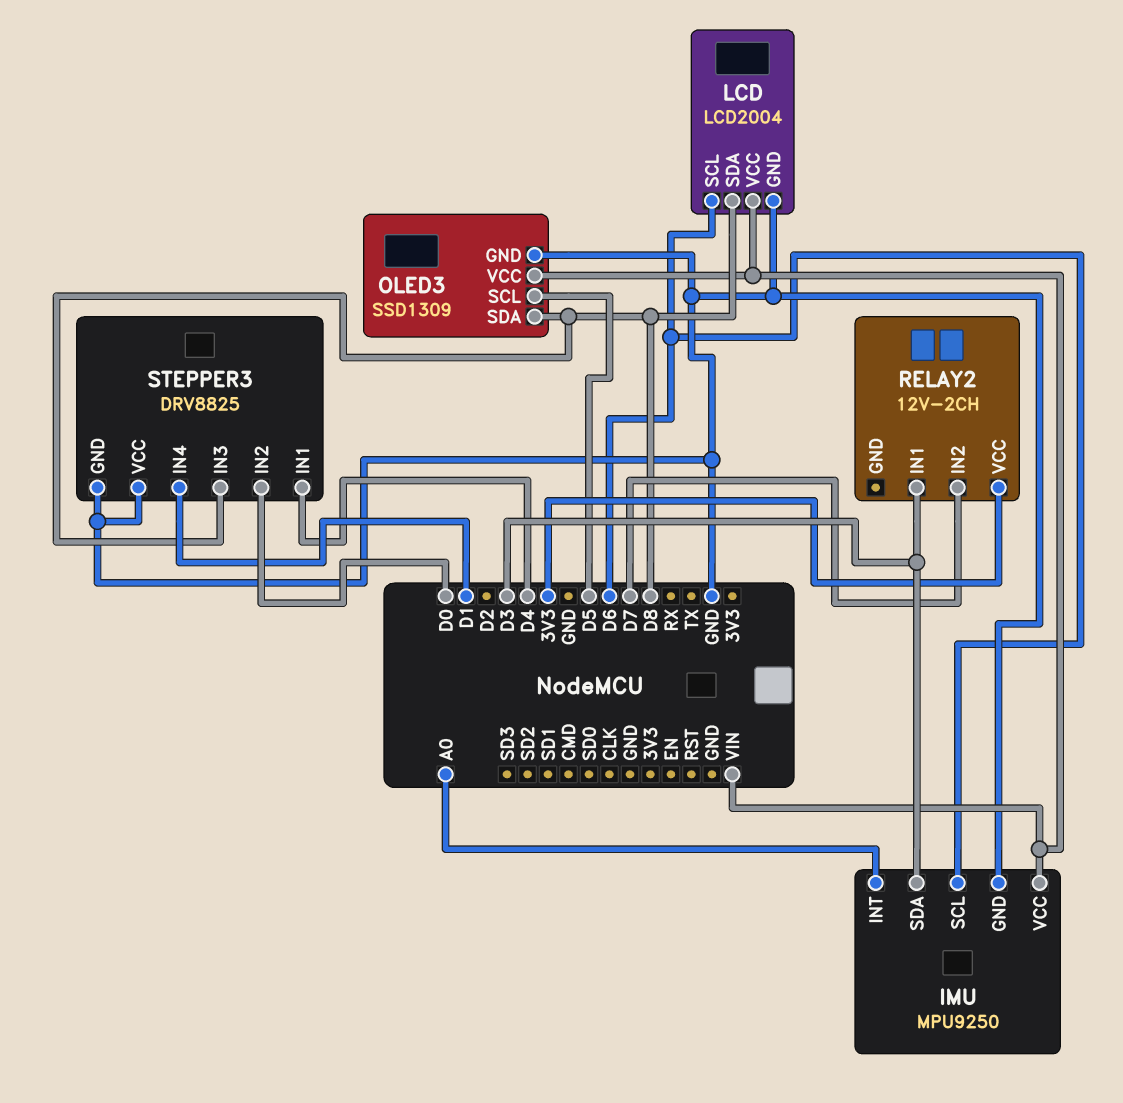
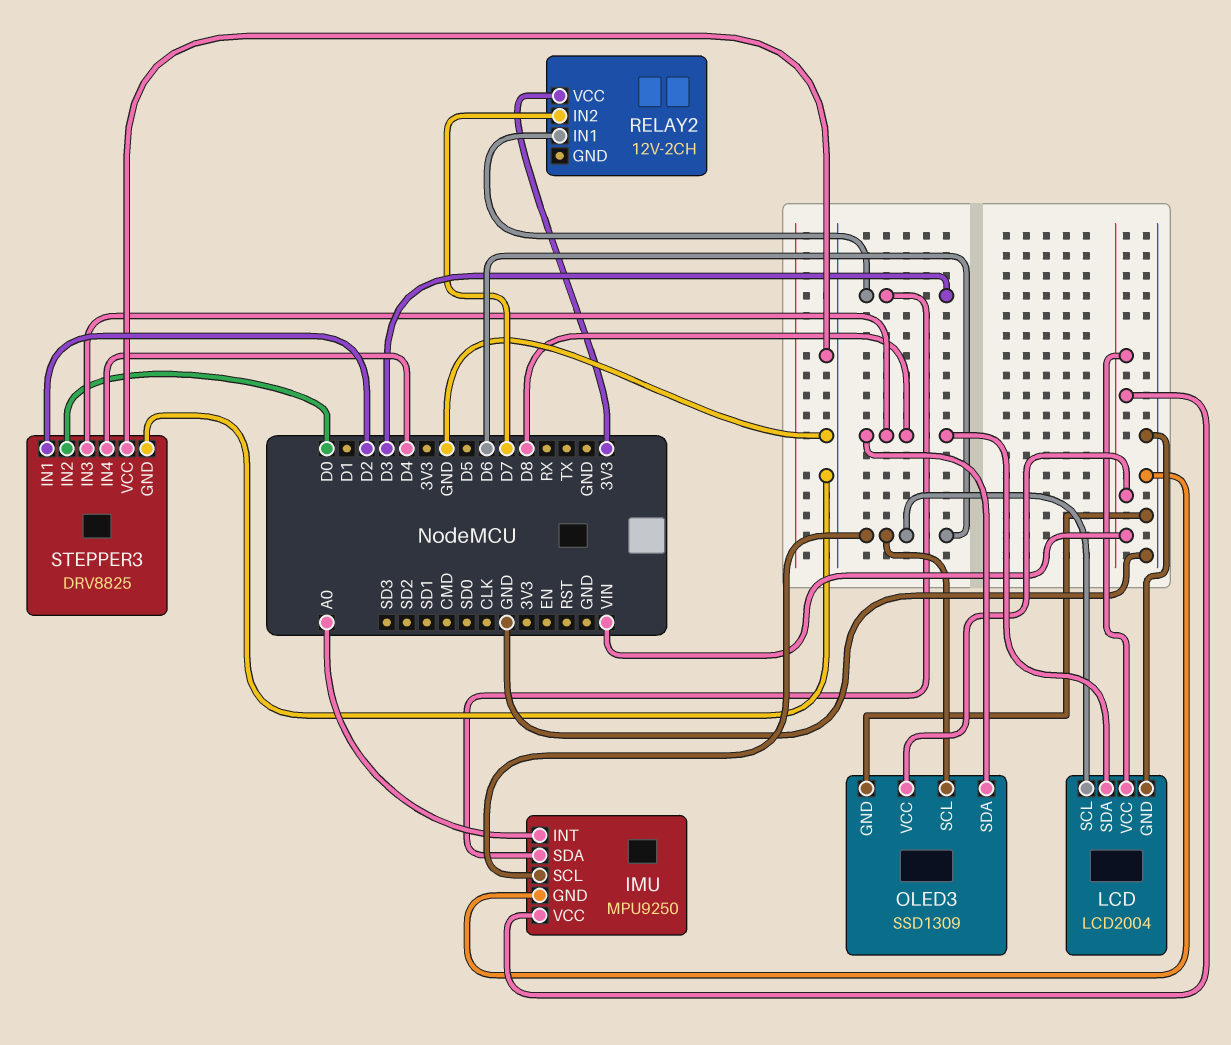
OLED3 pin SCL: D5 -> D6
STEPPER3 pin IN1: D4 -> D2
STEPPER3 pin IN4: D1 -> D4

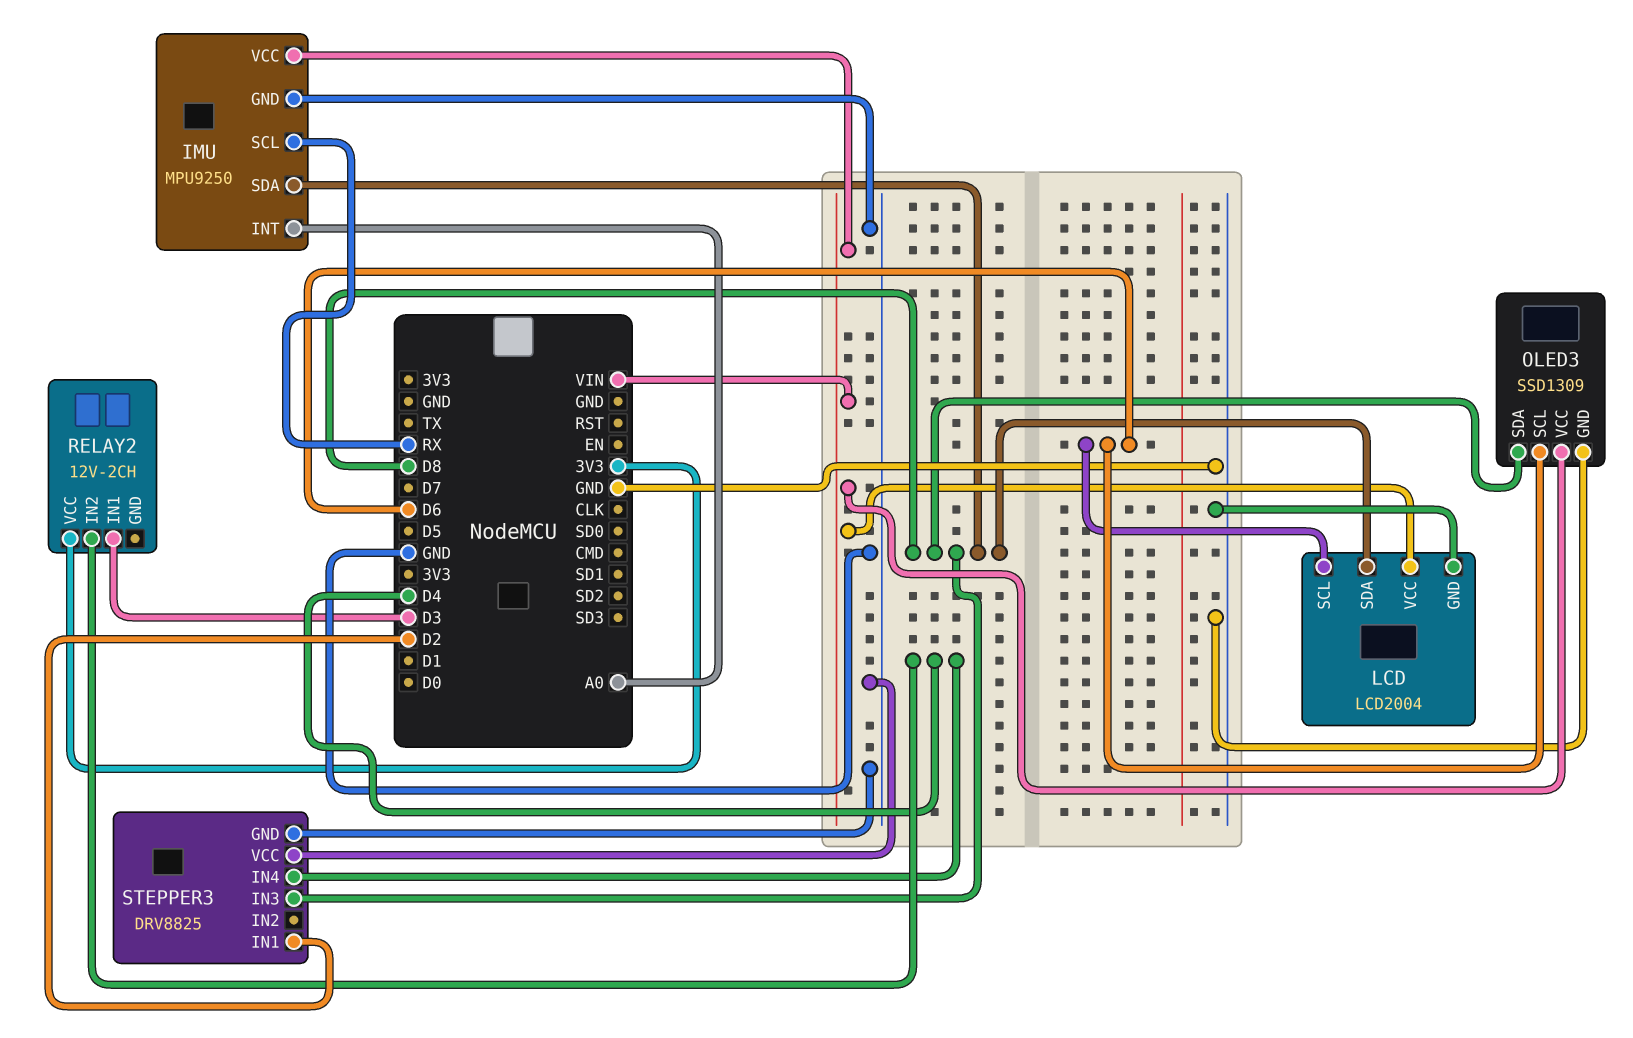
IMU pin SCL: D6 -> RX
IMU pin SDA: D3 -> D8
RELAY2 pin IN2: D7 -> D4
STEPPER3 pin IN2: D0 -> none

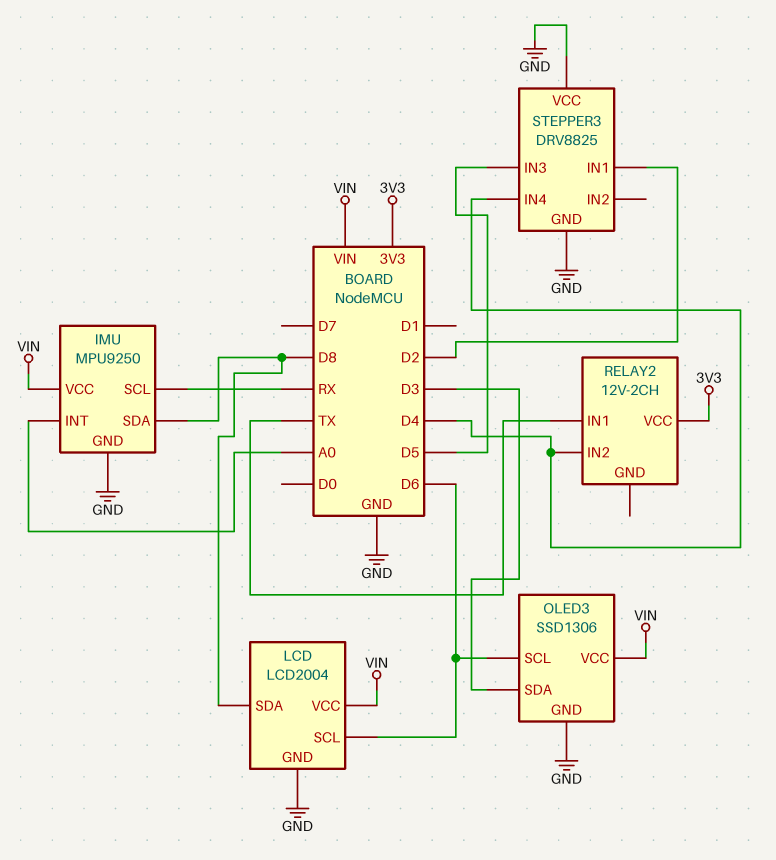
OLED3: SSD1309 -> SSD1306
OLED3 pin SDA: D8 -> D3
RELAY2 pin IN1: D3 -> TX
STEPPER3 pin IN3: D8 -> D5

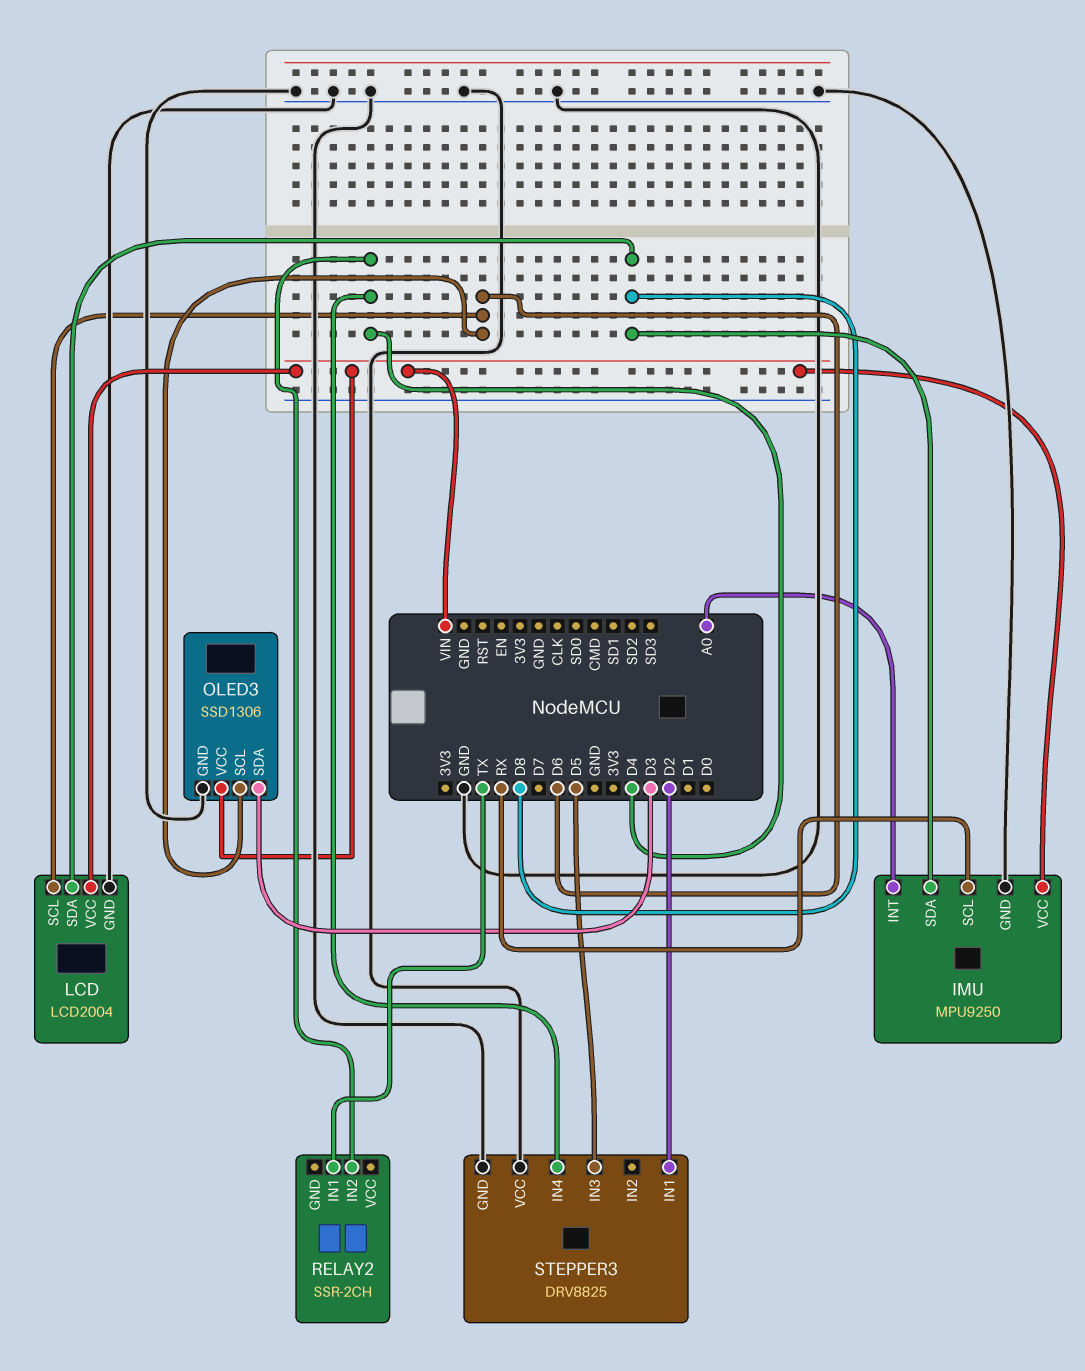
RELAY2: 12V-2CH -> SSR-2CH
RELAY2 pin VCC: 3V3 -> none

